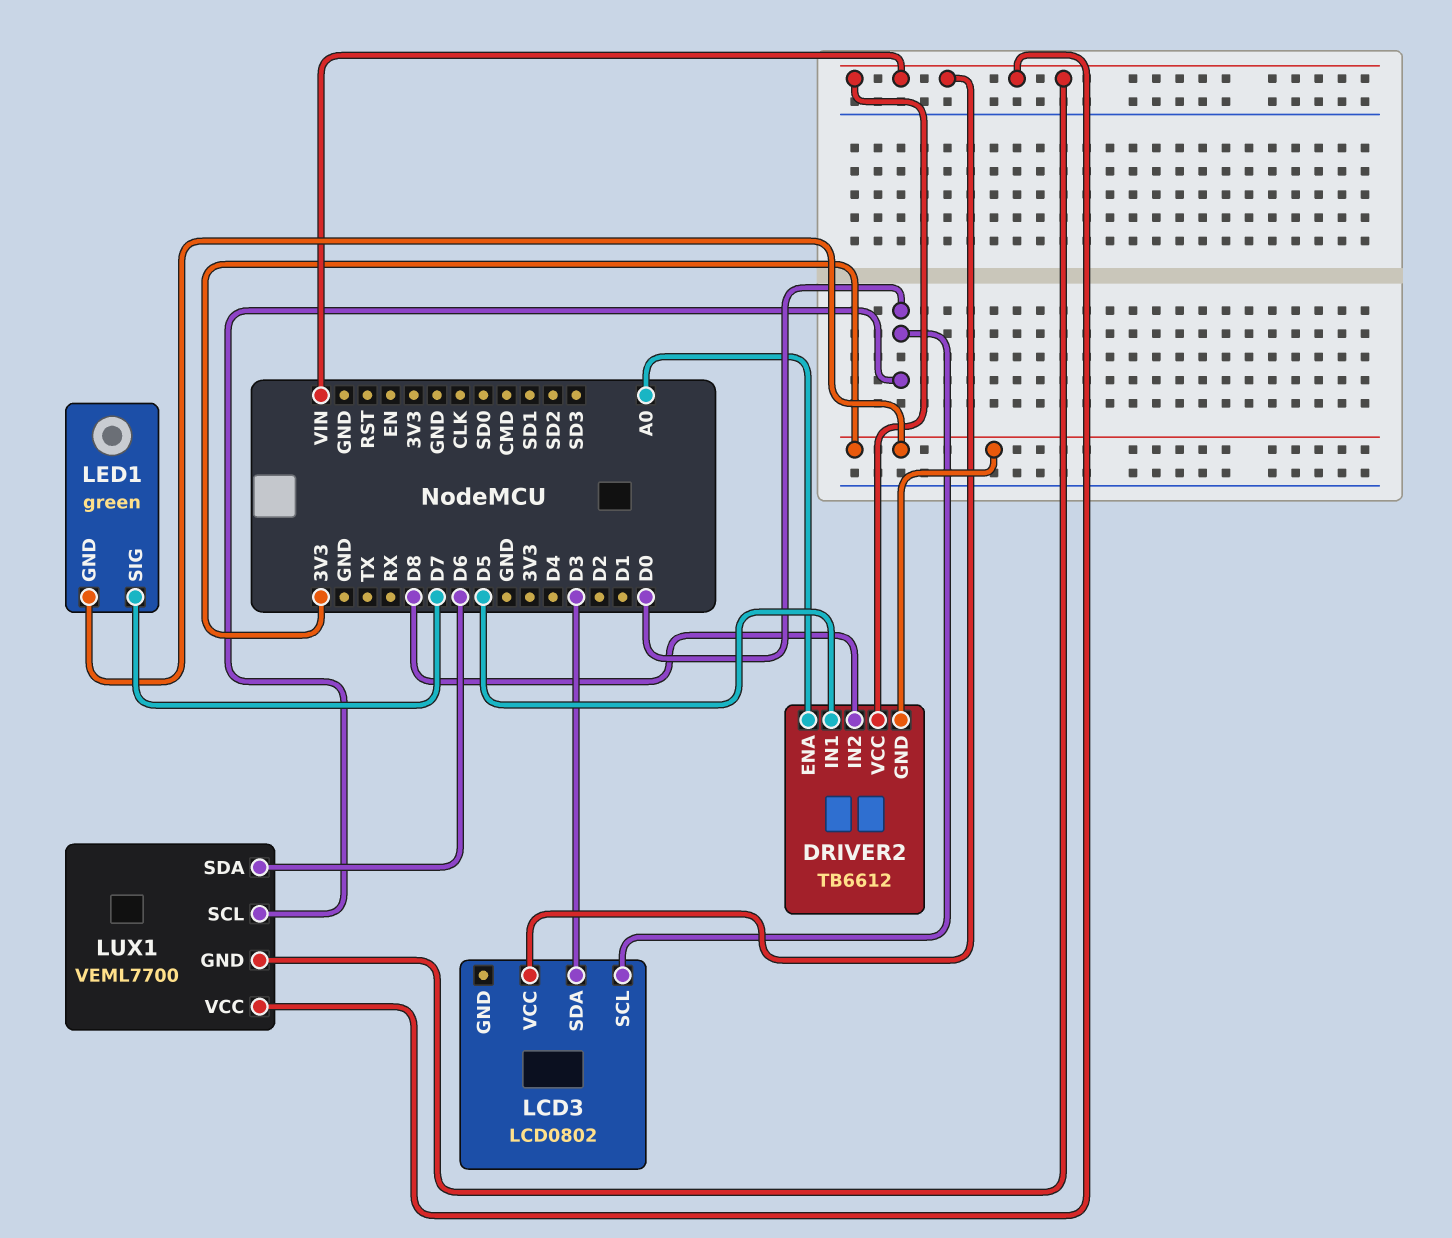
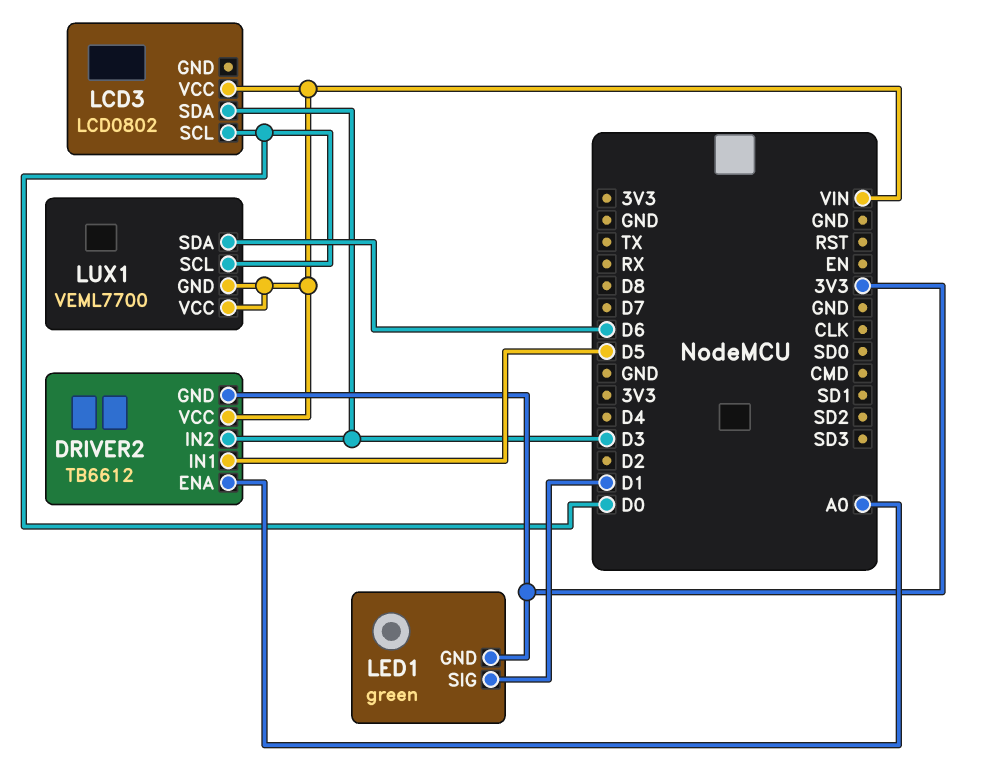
DRIVER2 pin IN2: D8 -> D3
LED1 pin SIG: D7 -> D1

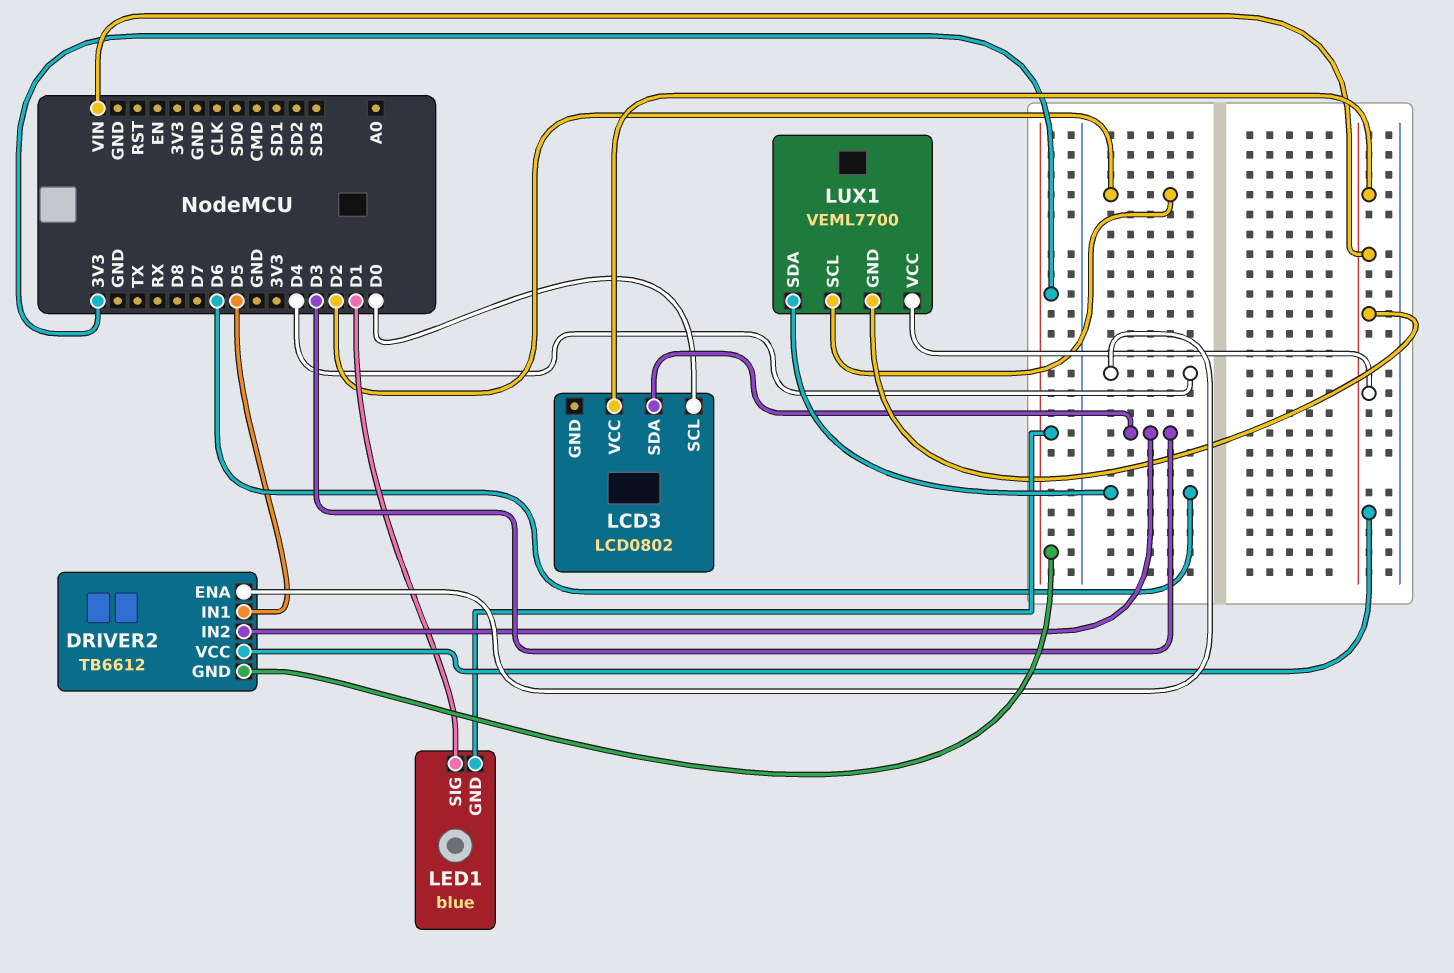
DRIVER2 pin ENA: A0 -> D4
LED1: green -> blue
LUX1 pin SCL: D0 -> D2

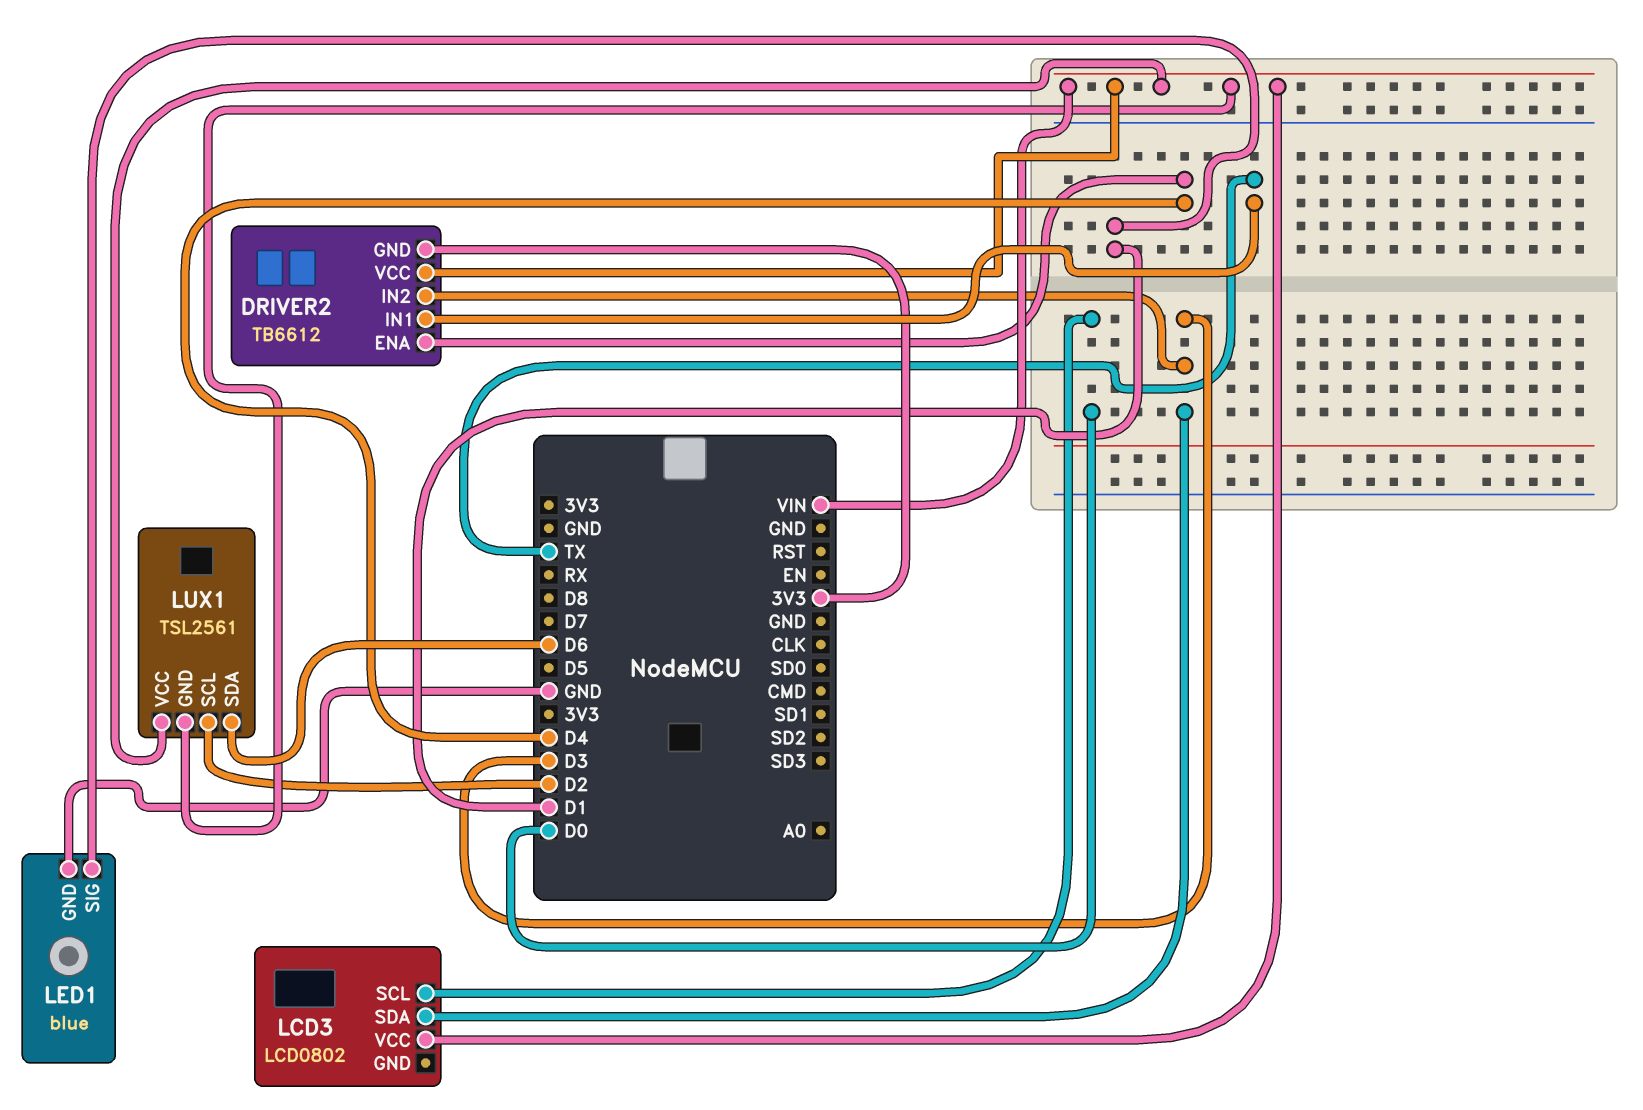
DRIVER2 pin IN1: D5 -> TX
LED1 pin GND: 3V3 -> GND
LUX1: VEML7700 -> TSL2561

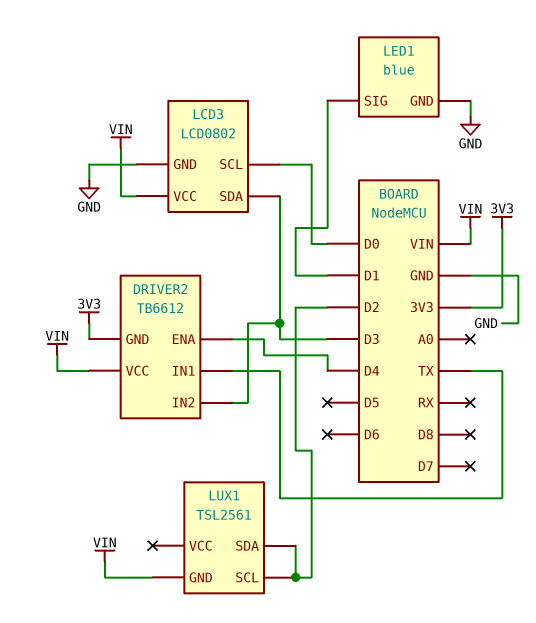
LCD3 pin GND: none -> GND
LUX1 pin SDA: D6 -> D2
LUX1 pin VCC: VIN -> none

